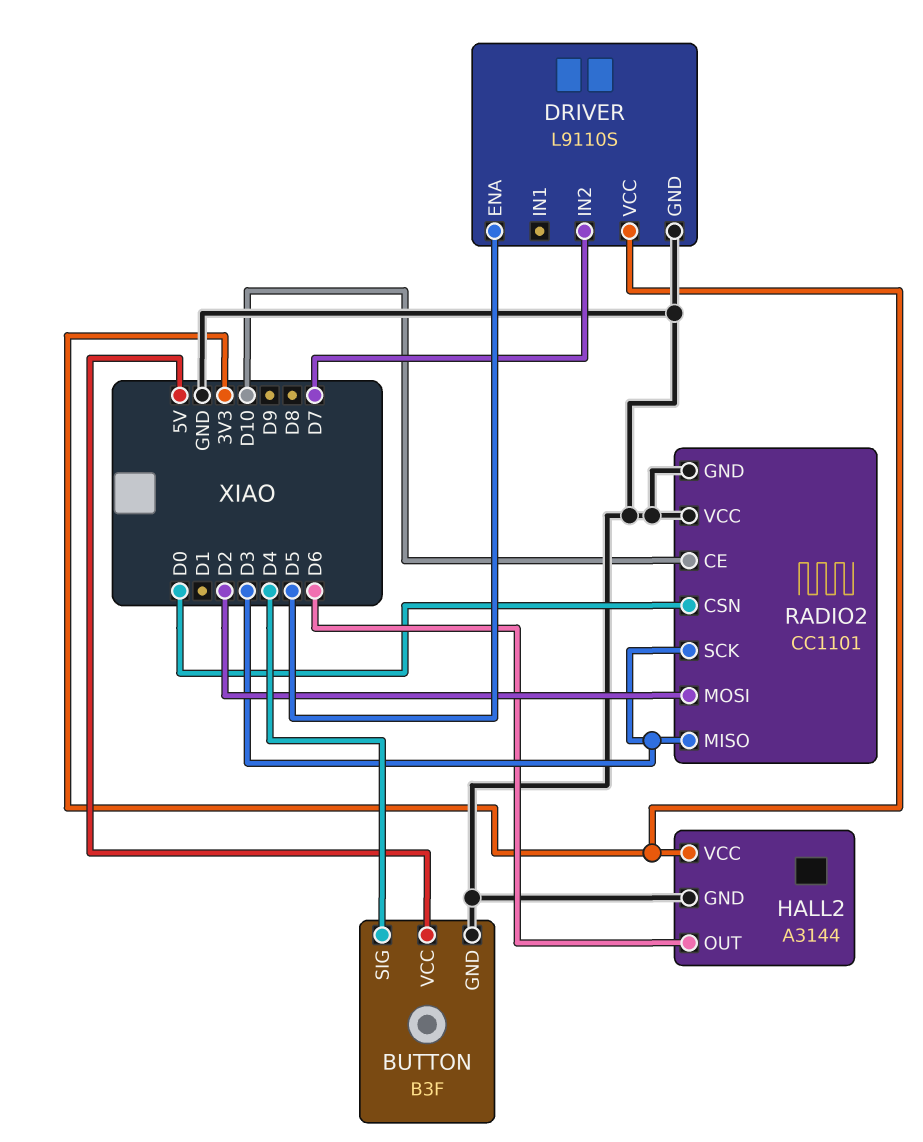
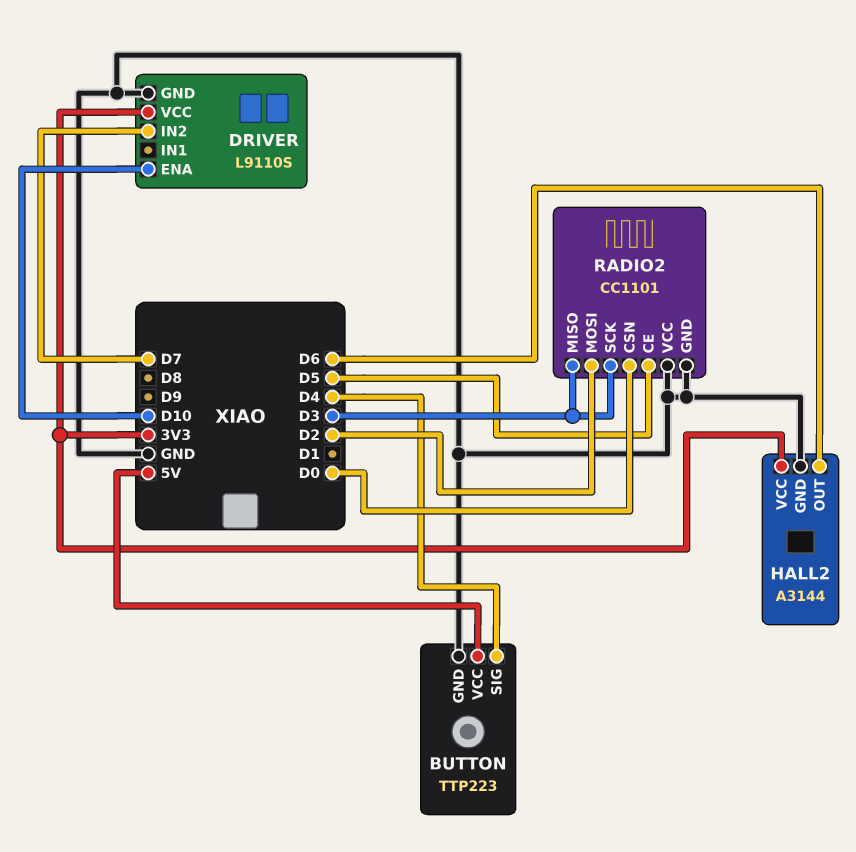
BUTTON: B3F -> TTP223
DRIVER pin ENA: D5 -> D10
RADIO2 pin CE: D10 -> D5

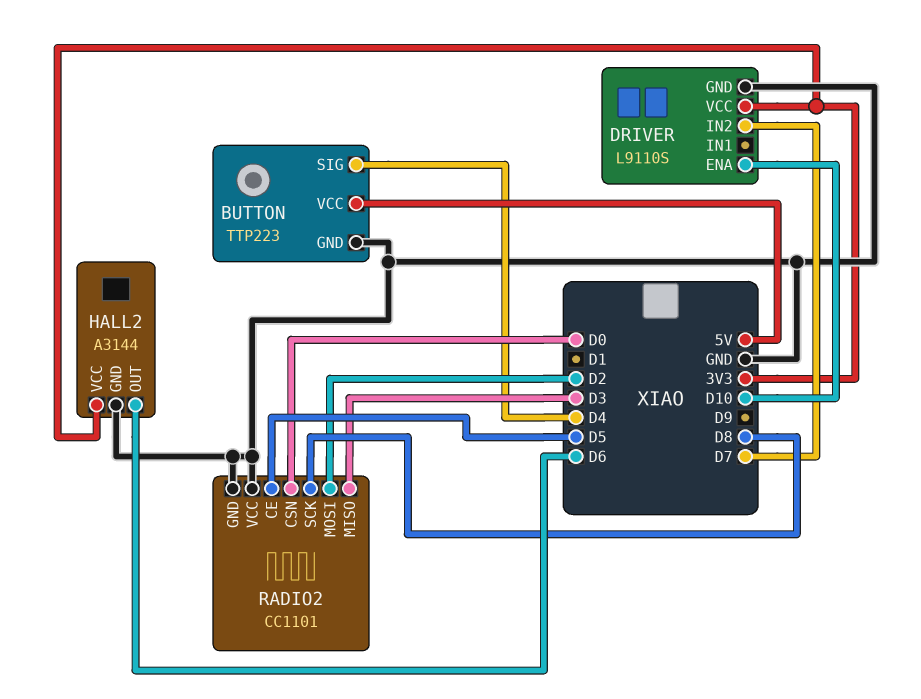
RADIO2 pin SCK: D3 -> D8

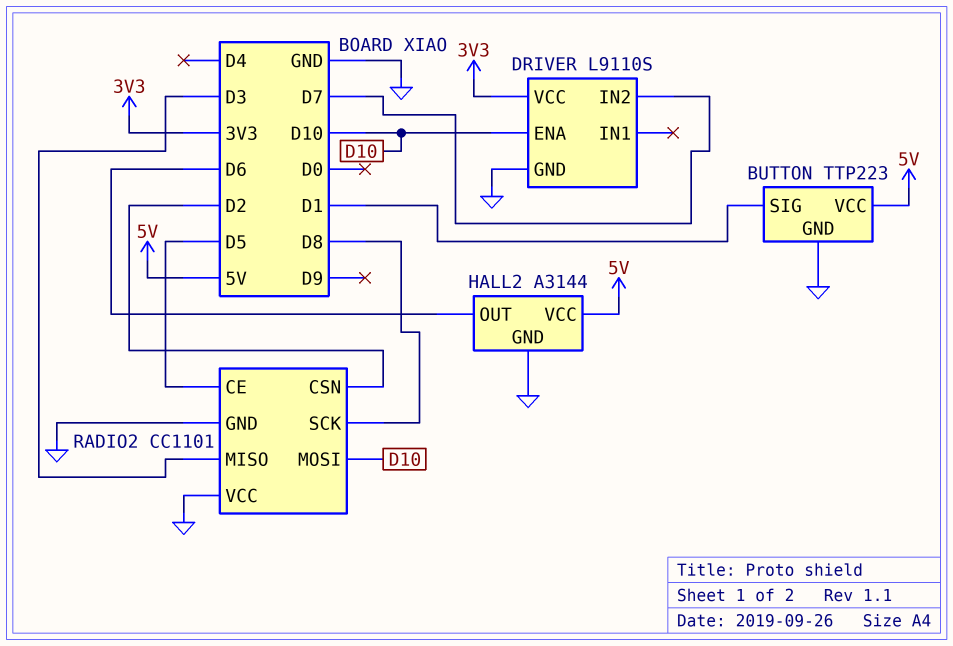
BUTTON pin SIG: D4 -> D1
HALL2 pin VCC: 3V3 -> 5V
RADIO2 pin CSN: D0 -> D2
RADIO2 pin MOSI: D2 -> D10

